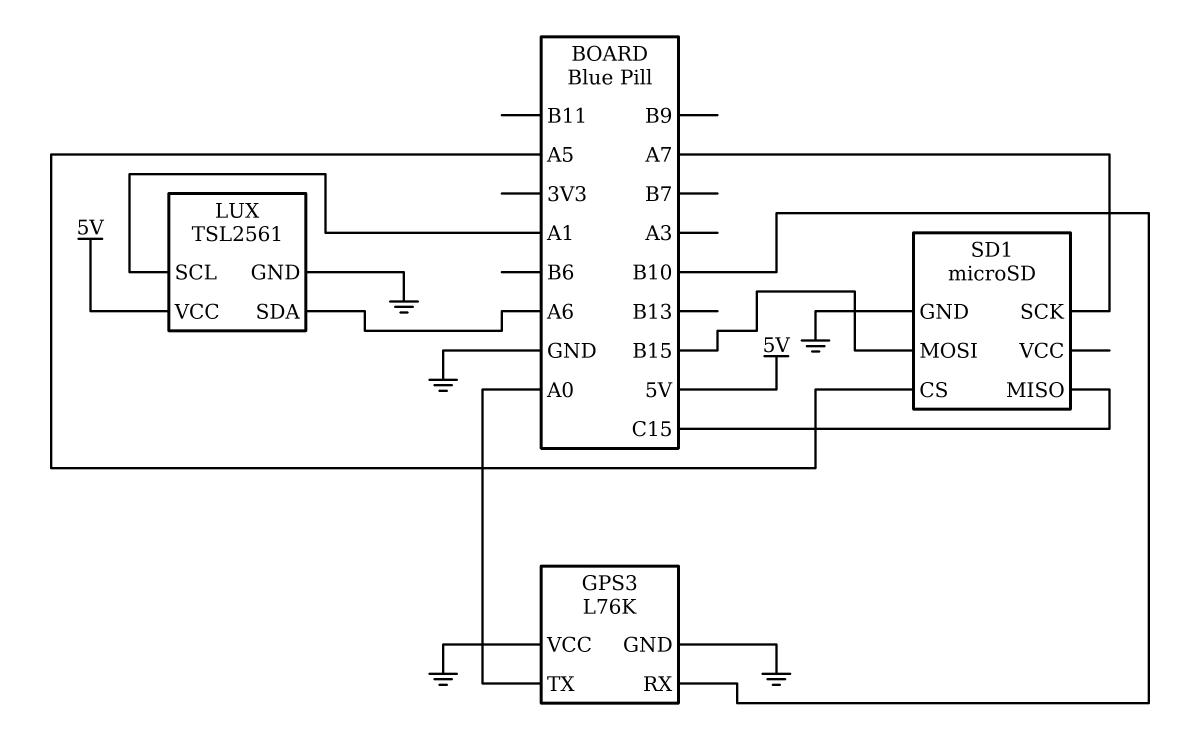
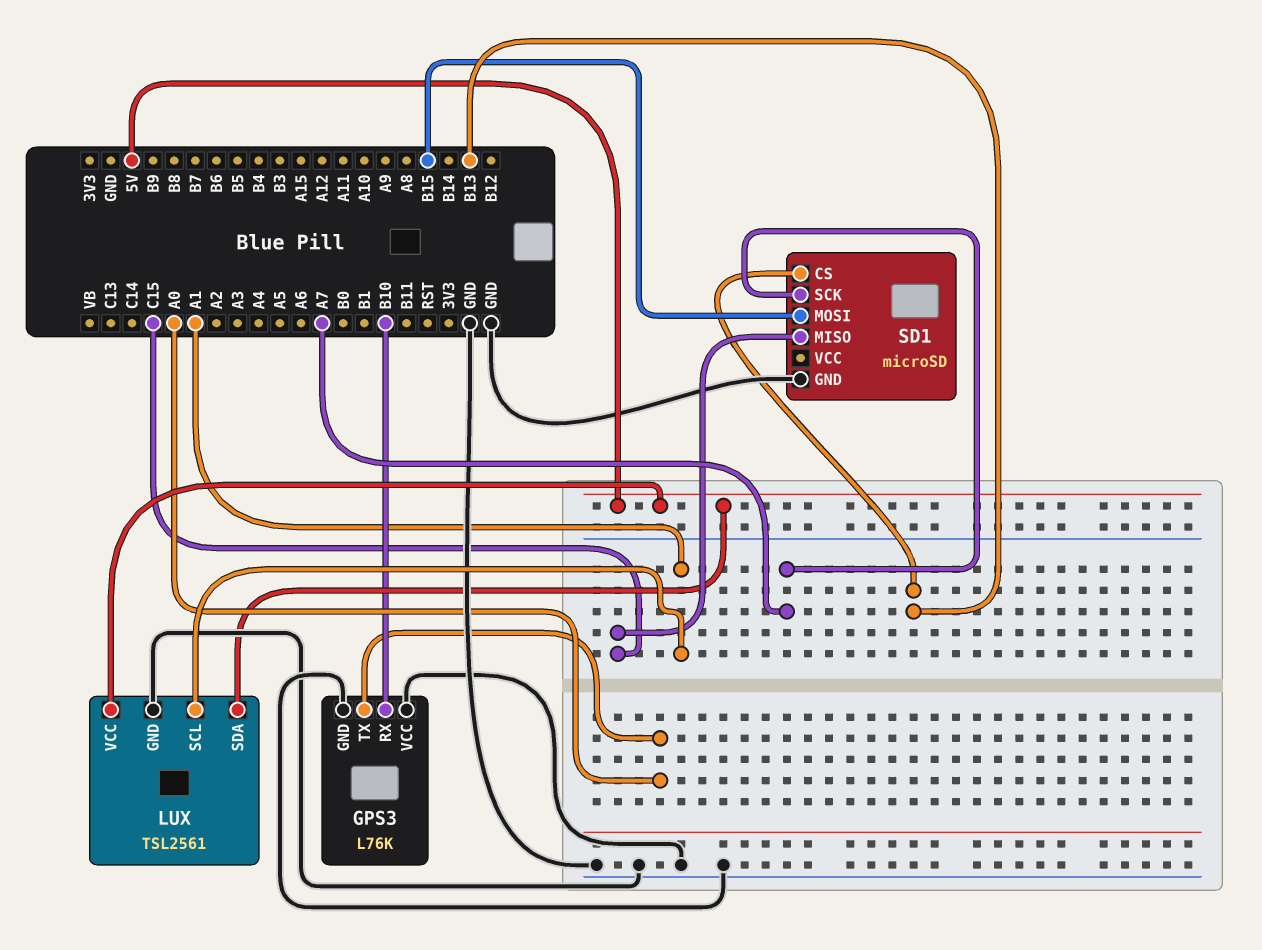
LUX pin SDA: A6 -> 5V
SD1 pin CS: A5 -> B13

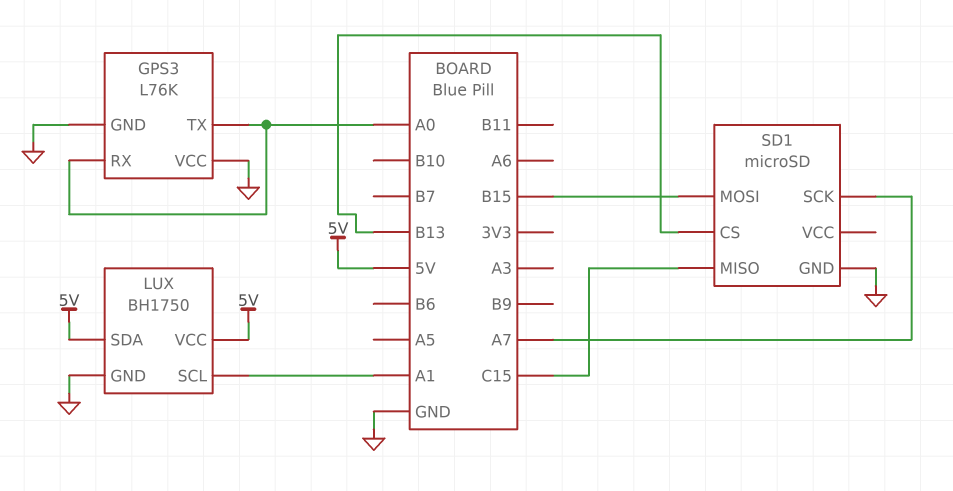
GPS3 pin RX: B10 -> A0
LUX: TSL2561 -> BH1750

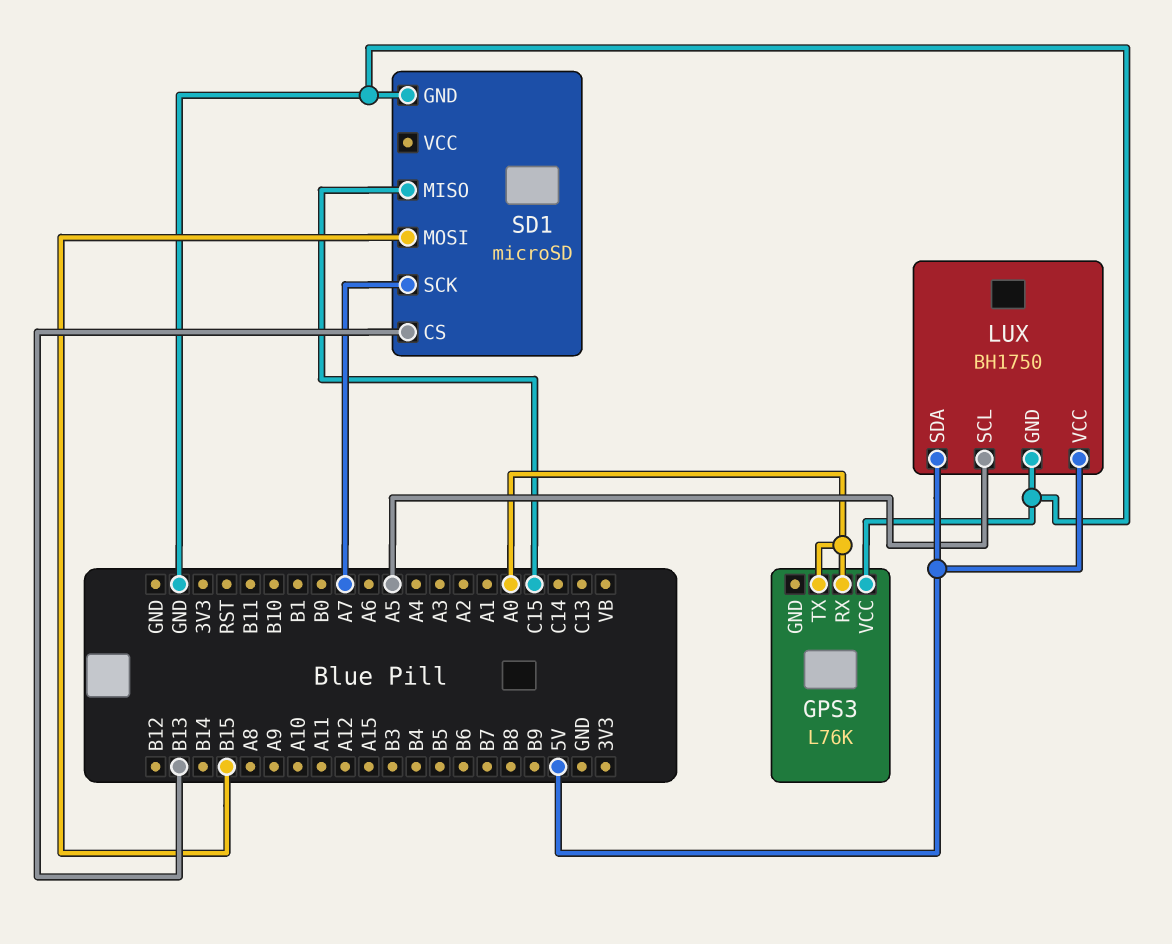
GPS3 pin GND: GND -> none
LUX pin SCL: A1 -> A5

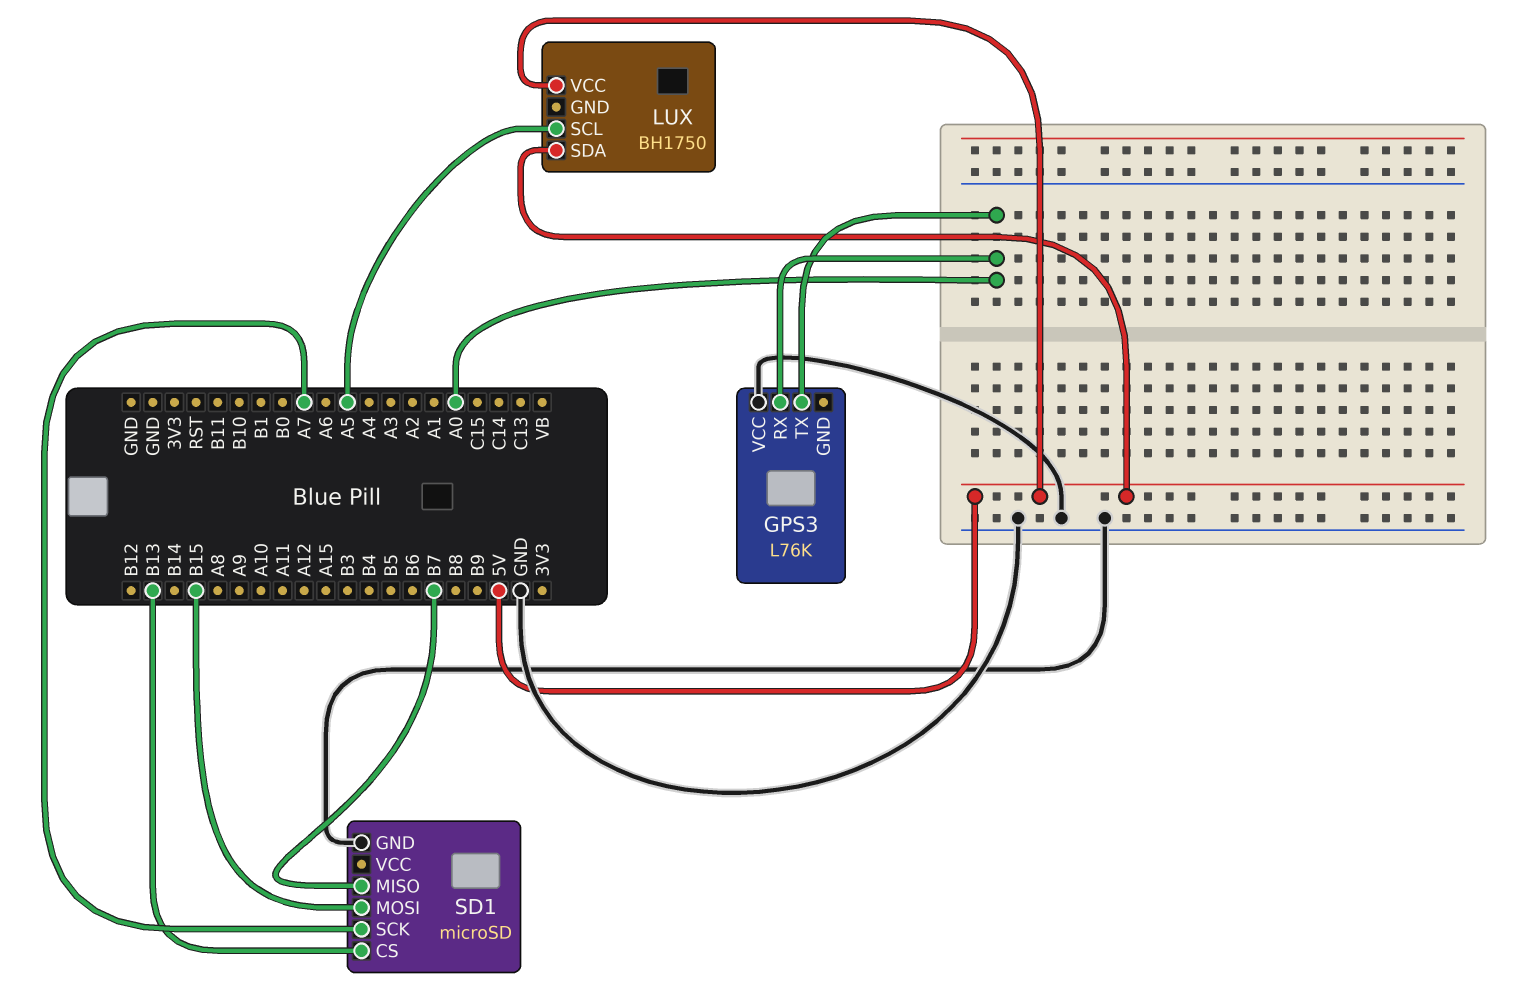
LUX pin GND: GND -> none
SD1 pin MISO: C15 -> B7

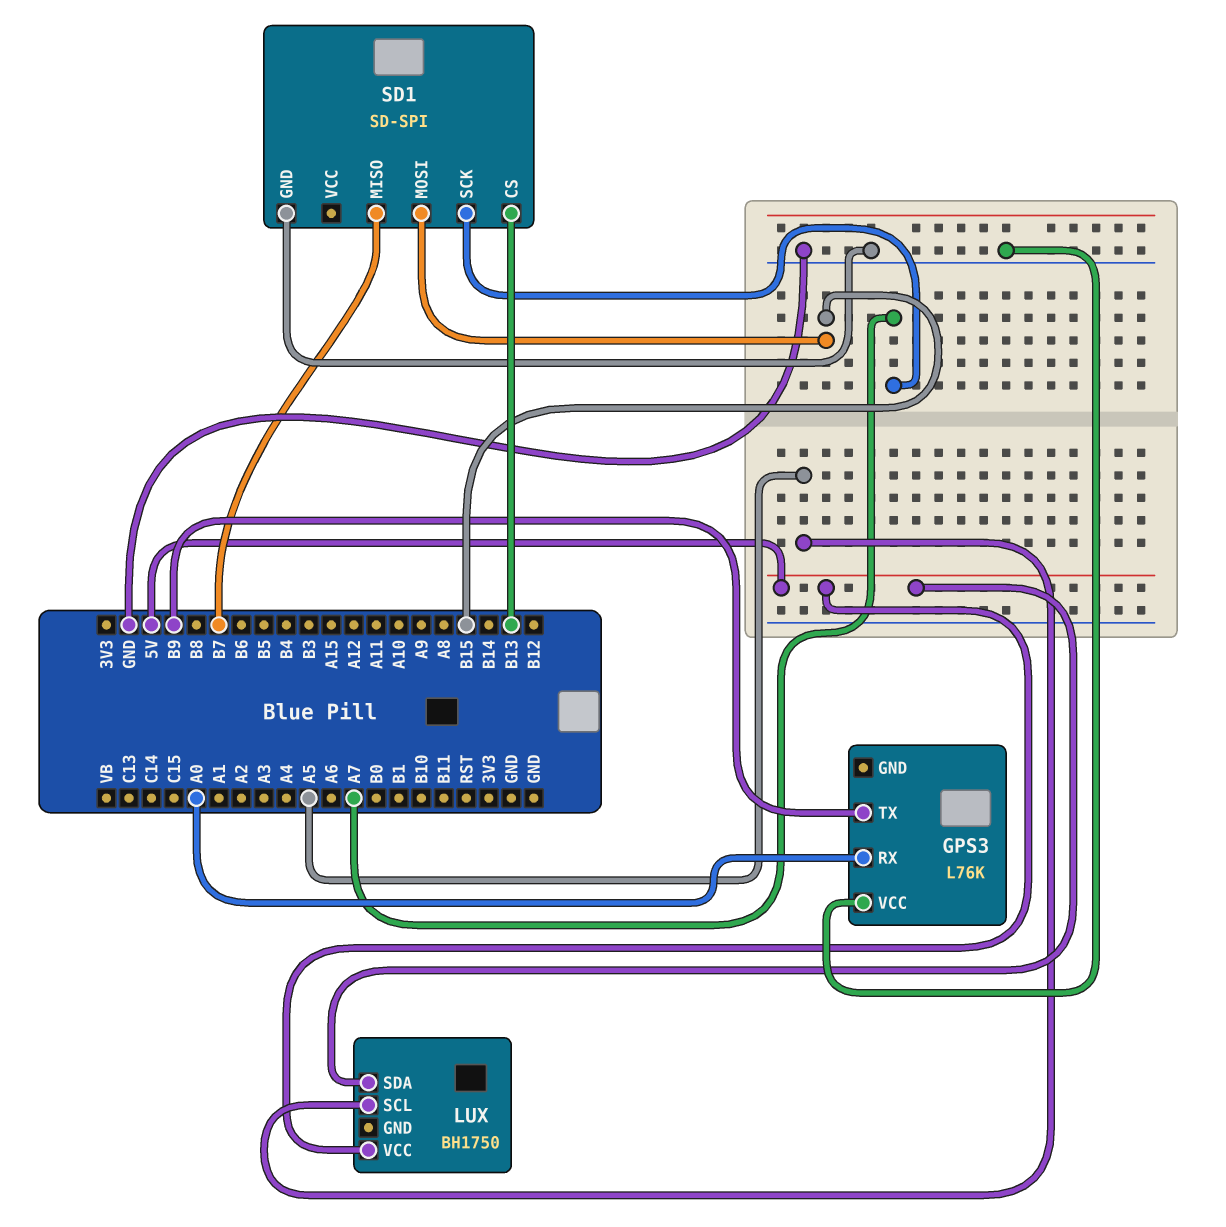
GPS3 pin TX: A0 -> B9
SD1: microSD -> SD-SPI

